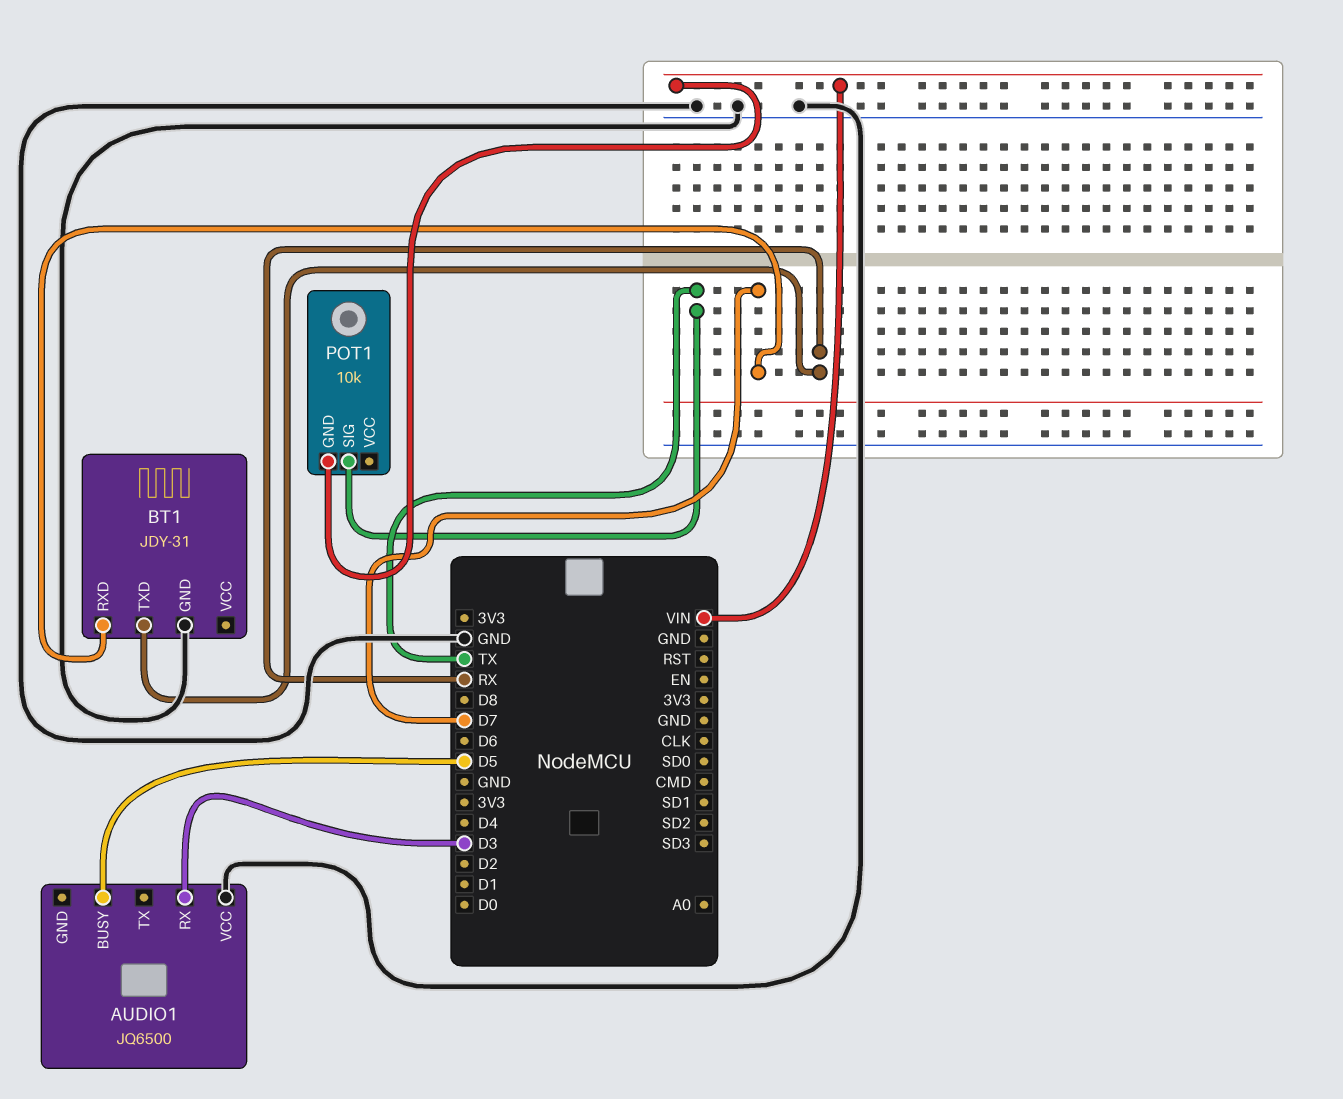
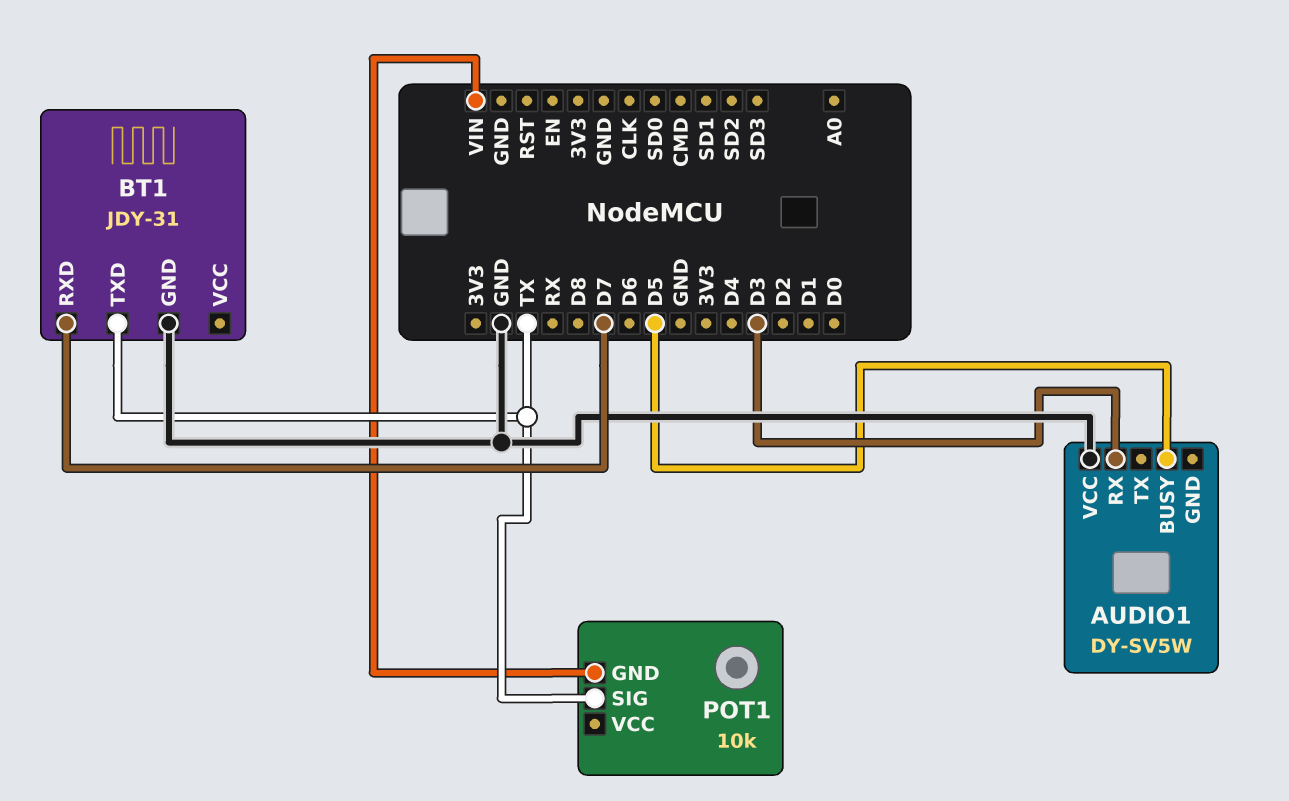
AUDIO1: JQ6500 -> DY-SV5W
BT1 pin TXD: RX -> TX

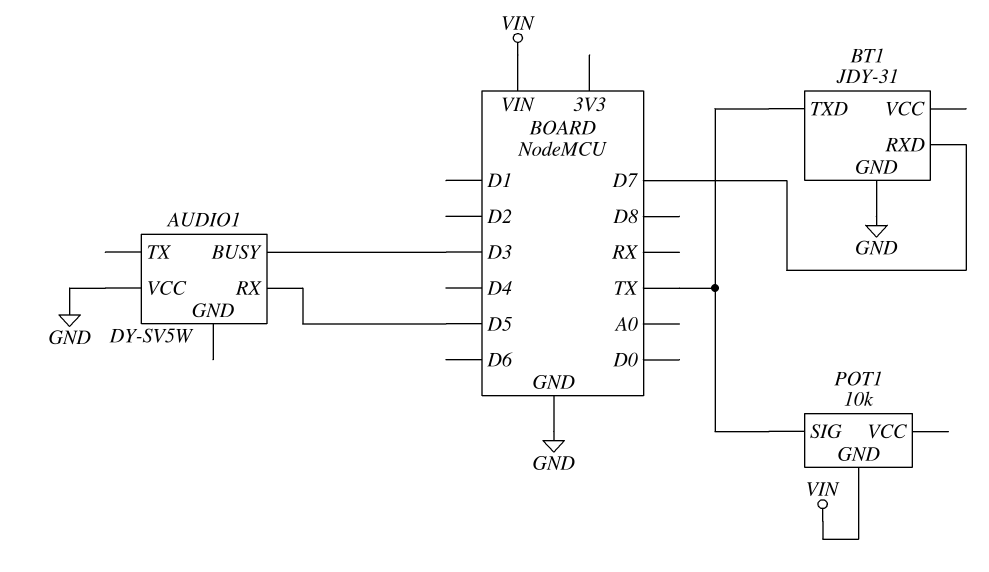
AUDIO1 pin BUSY: D5 -> D3
AUDIO1 pin RX: D3 -> D5

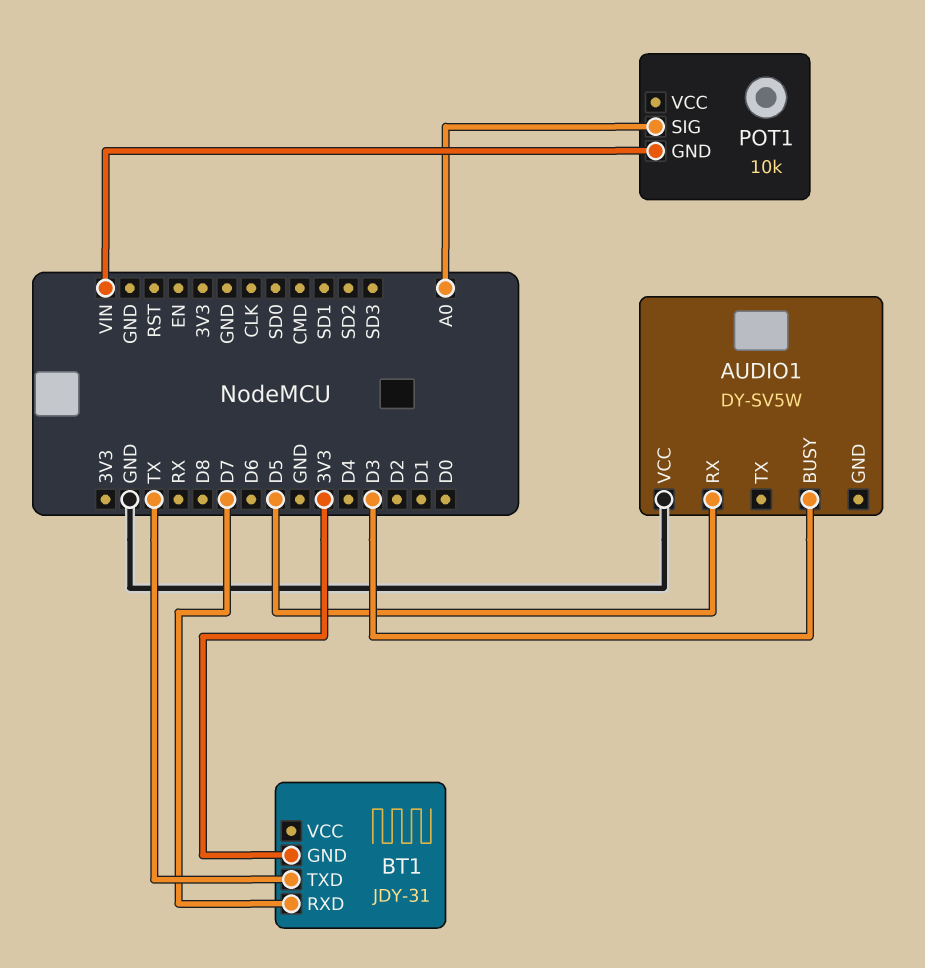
BT1 pin GND: GND -> 3V3
POT1 pin SIG: TX -> A0

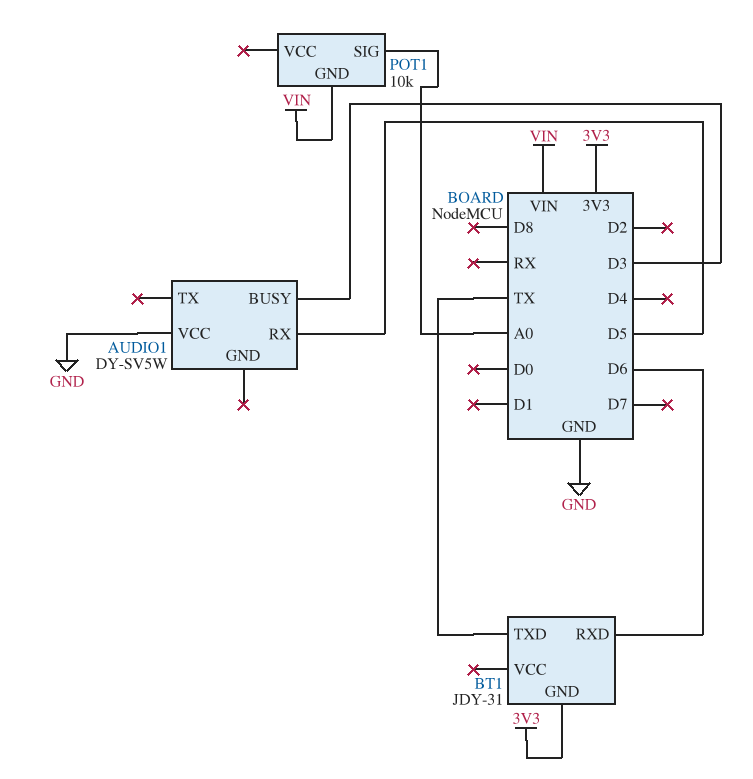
BT1 pin RXD: D7 -> D6

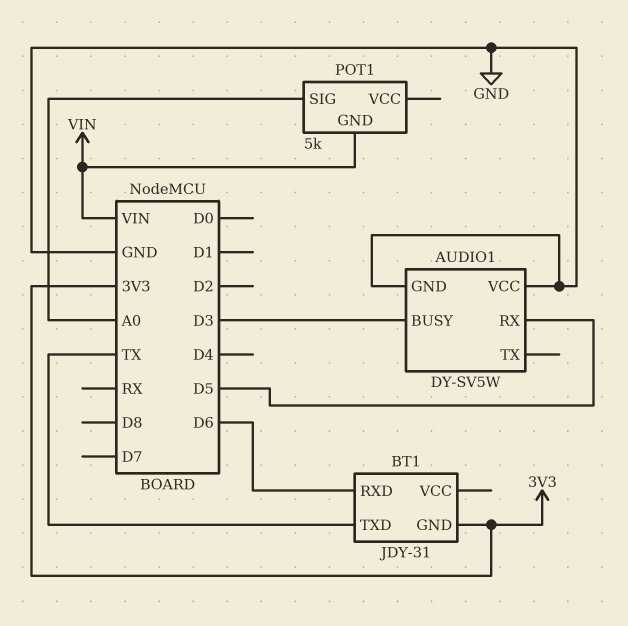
AUDIO1 pin GND: none -> GND
POT1: 10k -> 5k

